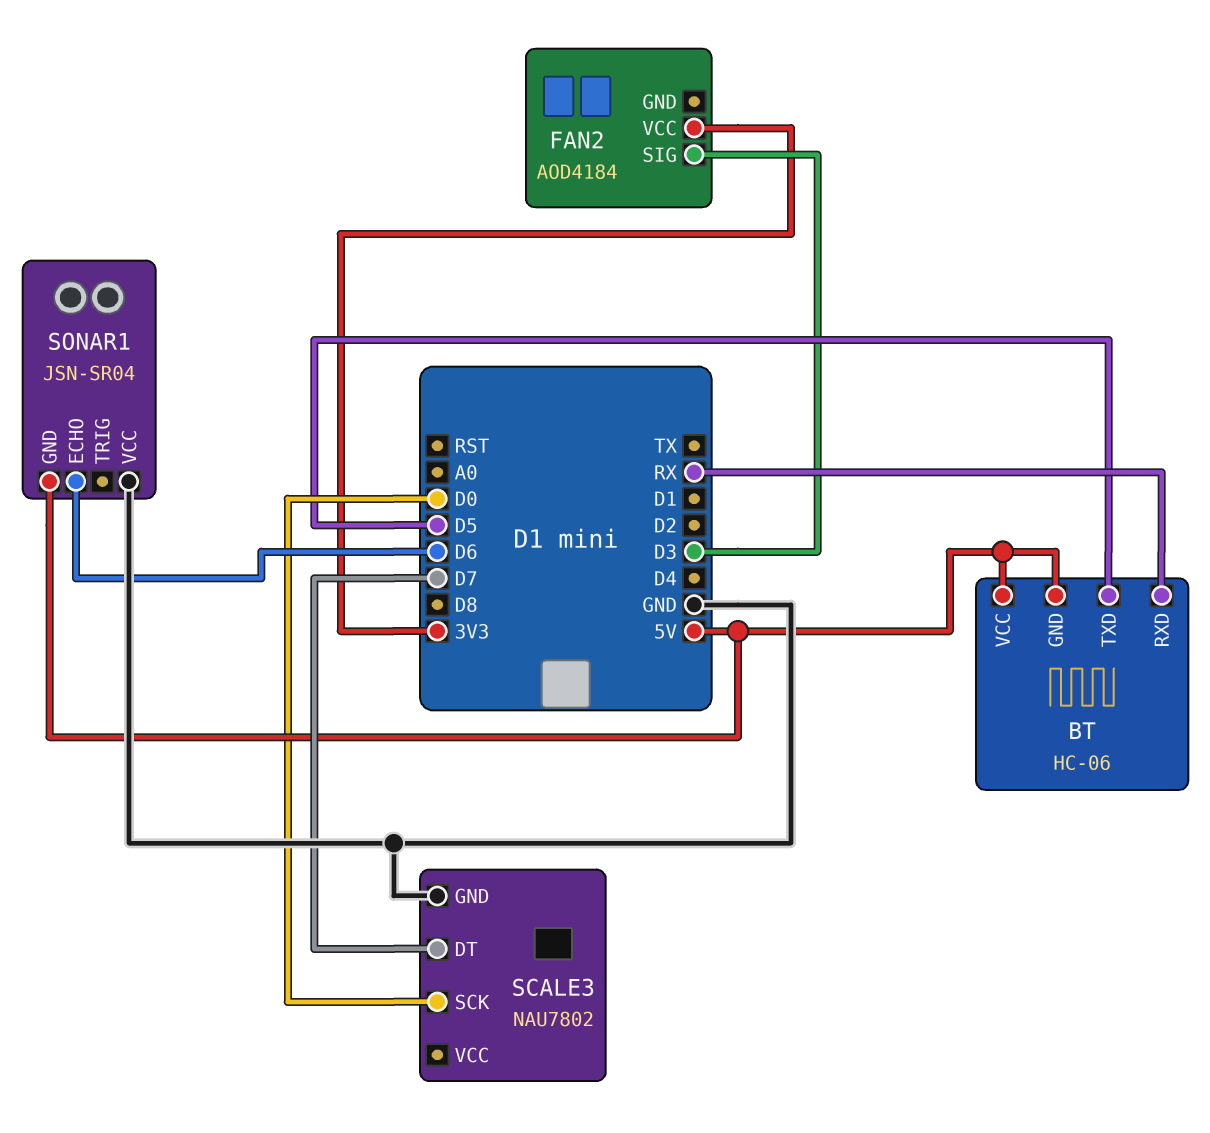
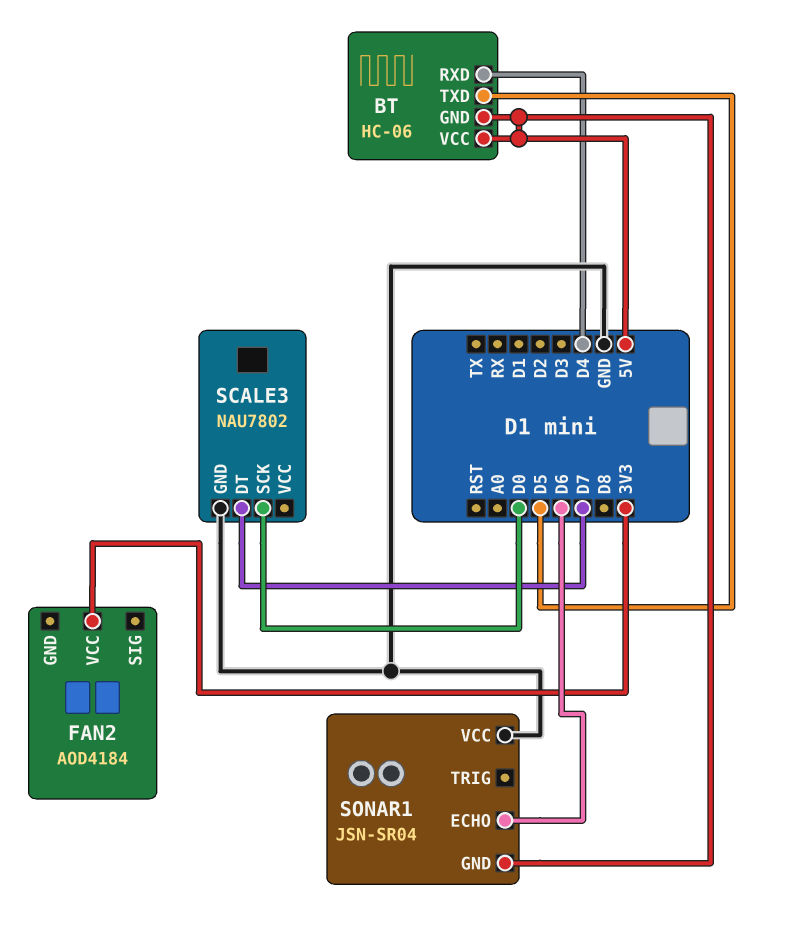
BT pin RXD: RX -> D4
FAN2 pin SIG: D3 -> none

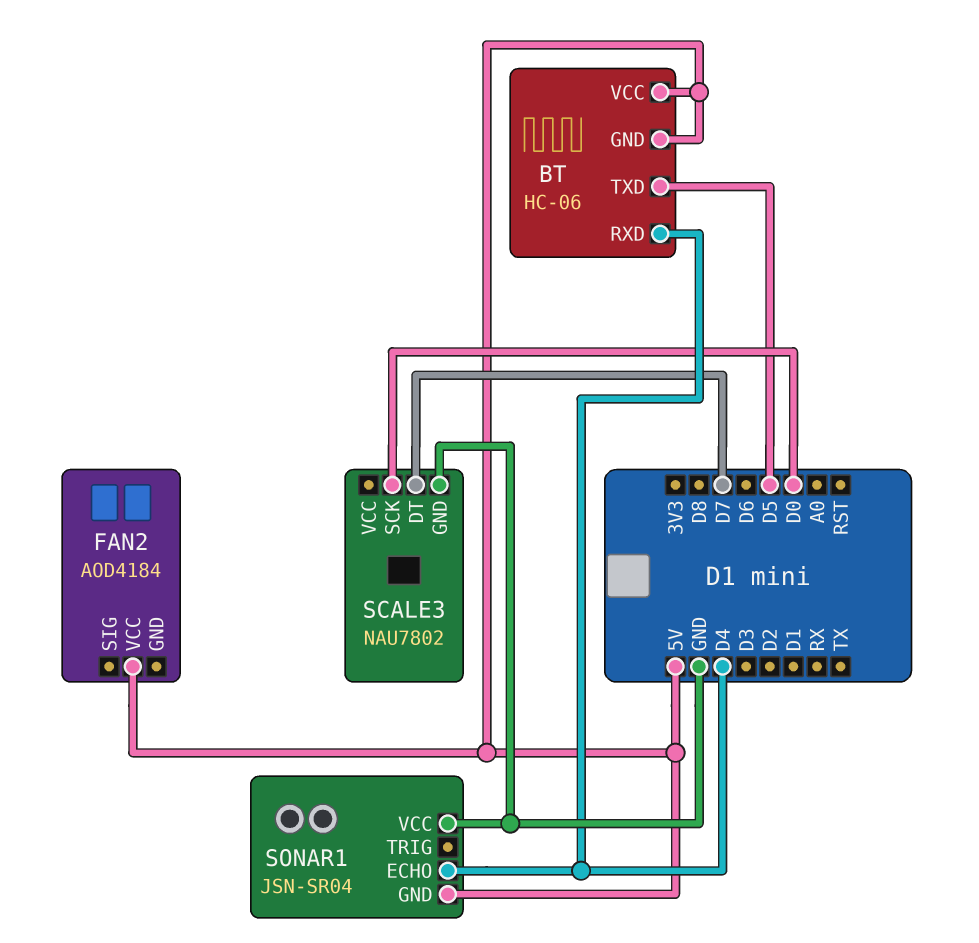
FAN2 pin VCC: 3V3 -> 5V
SONAR1 pin ECHO: D6 -> D4

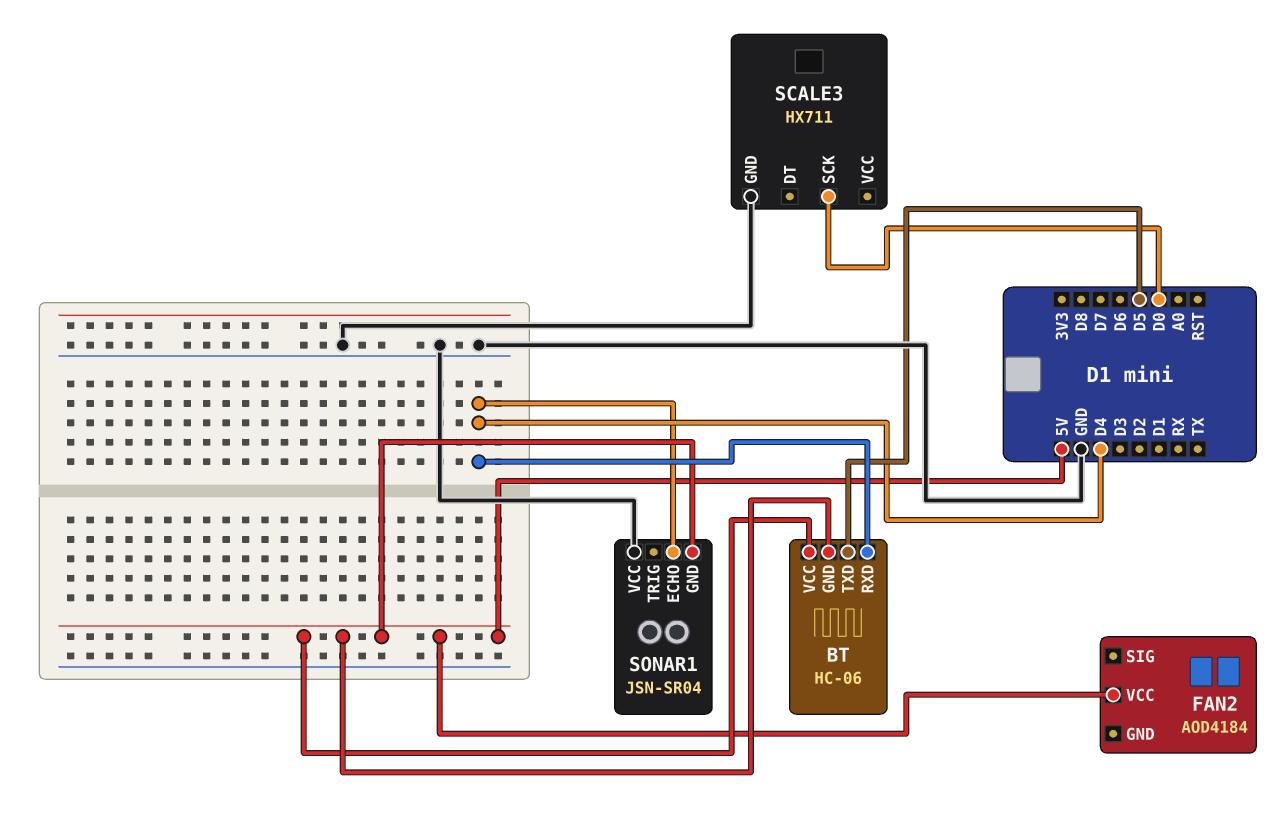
SCALE3: NAU7802 -> HX711
SCALE3 pin DT: D7 -> none

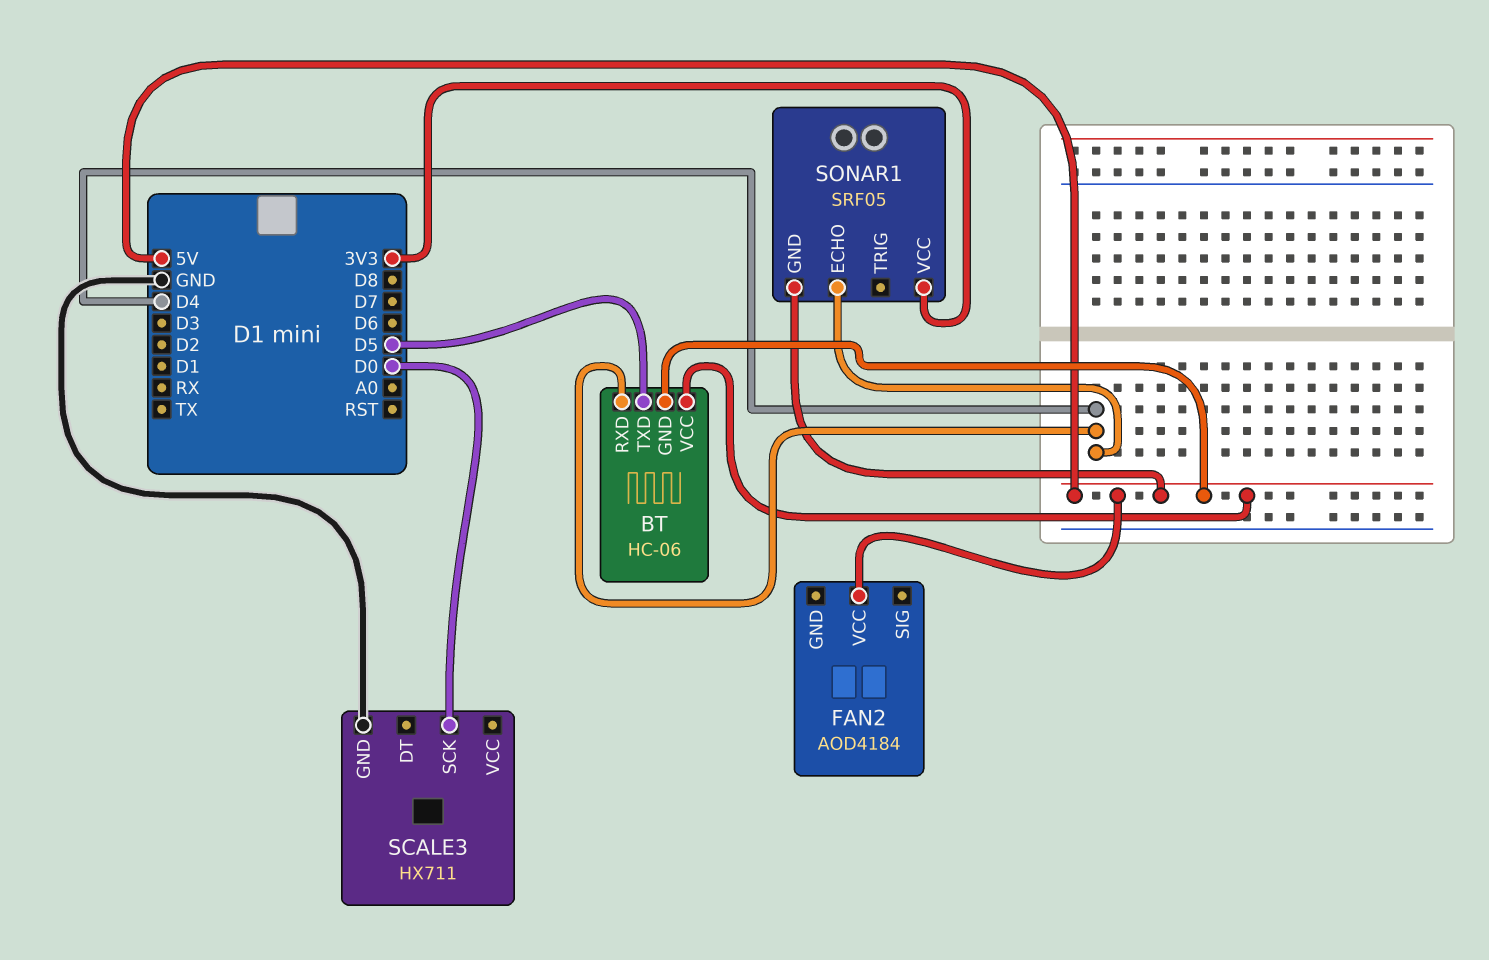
SONAR1: JSN-SR04 -> SRF05
SONAR1 pin VCC: GND -> 3V3

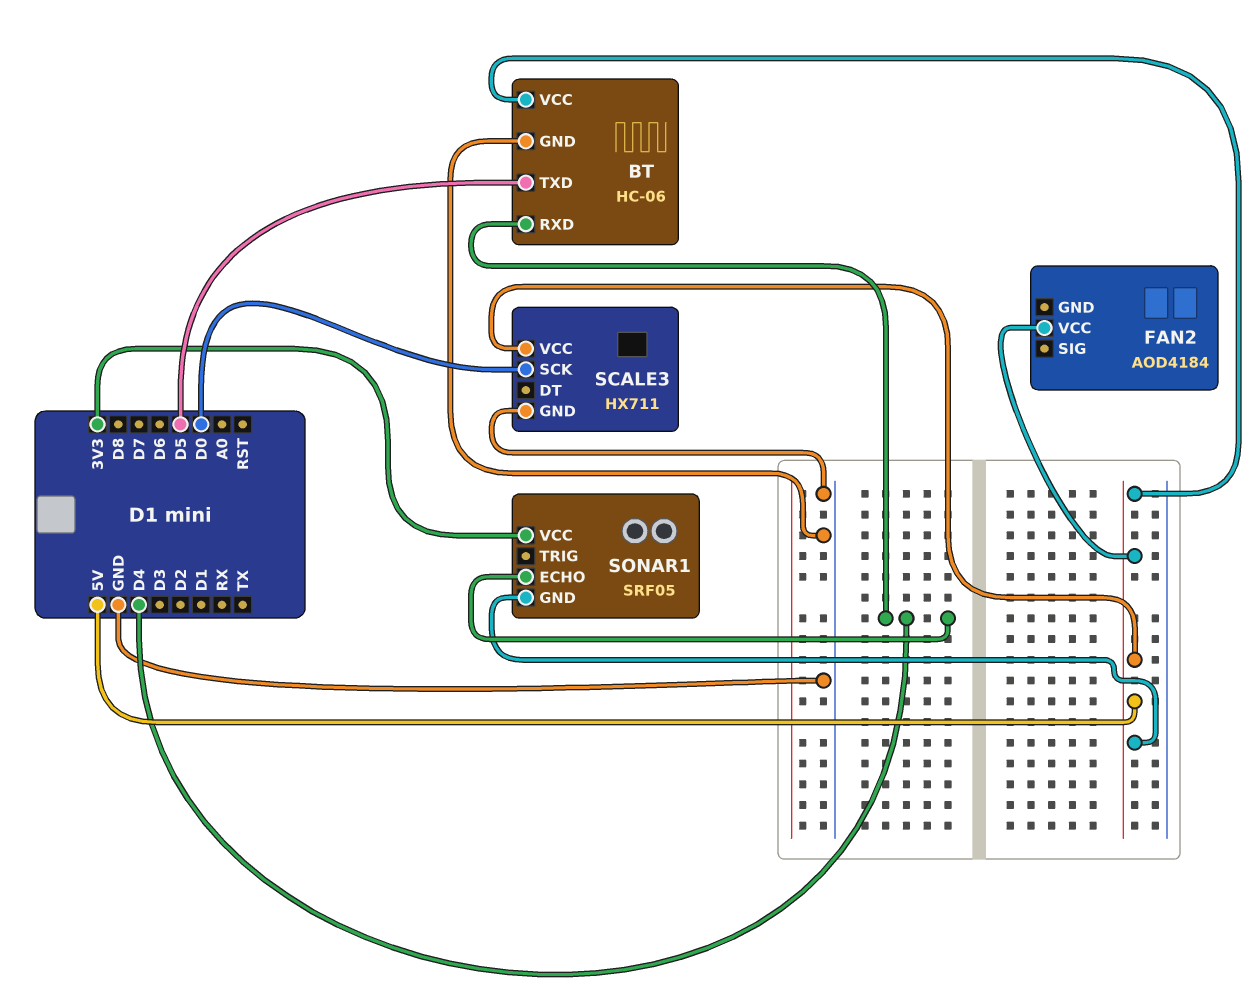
BT pin GND: 5V -> GND
SCALE3 pin VCC: none -> 5V

